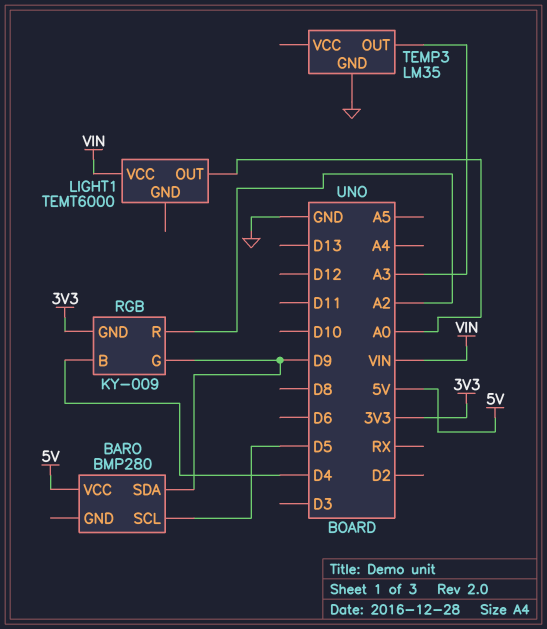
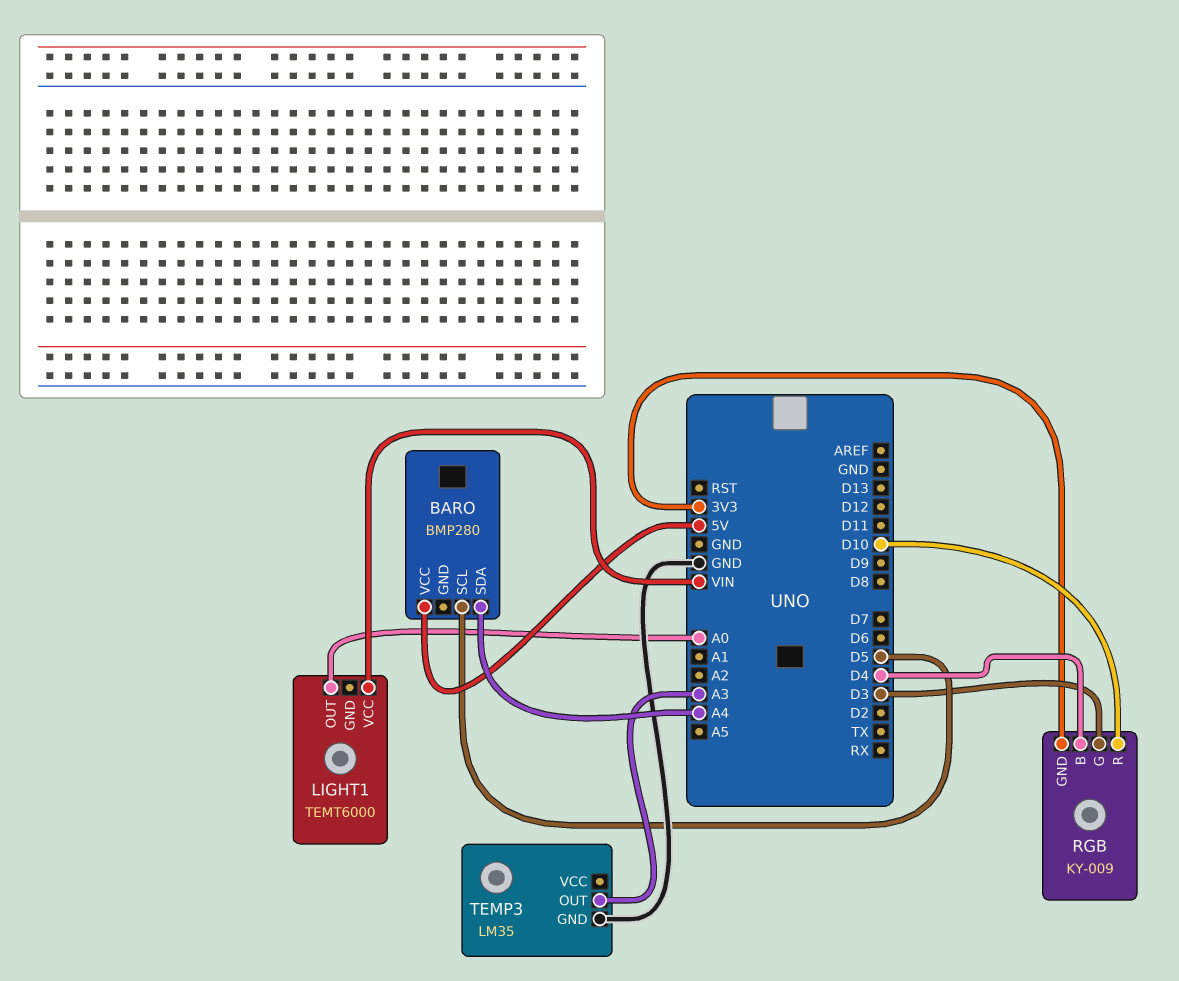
BARO pin SDA: D9 -> A4
RGB pin G: D9 -> D3
RGB pin R: A2 -> D10

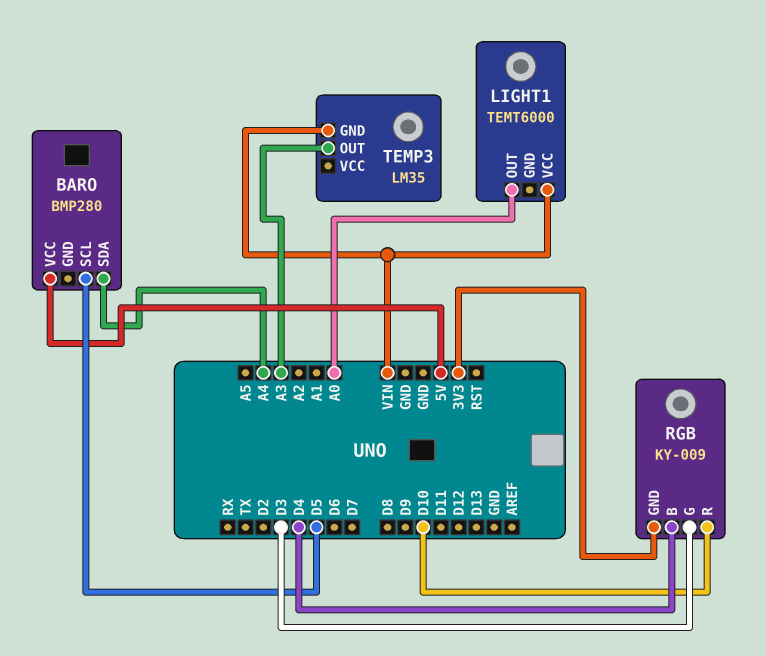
TEMP3 pin GND: GND -> VIN

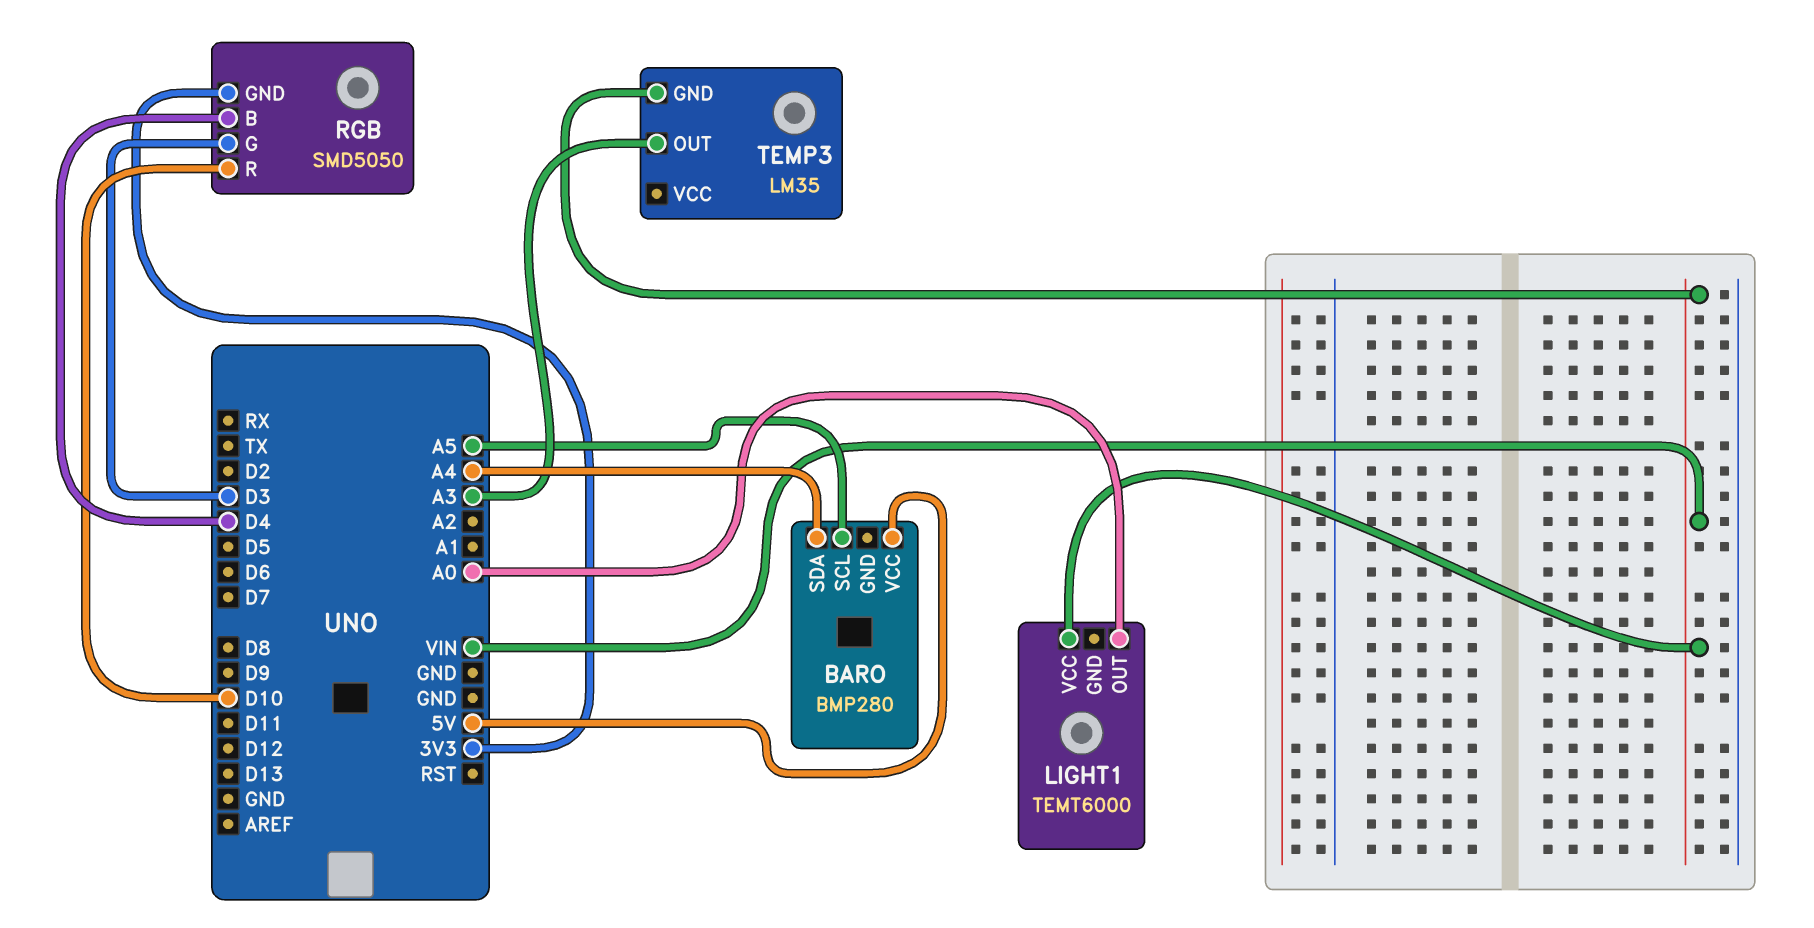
BARO pin SCL: D5 -> A5
RGB: KY-009 -> SMD5050

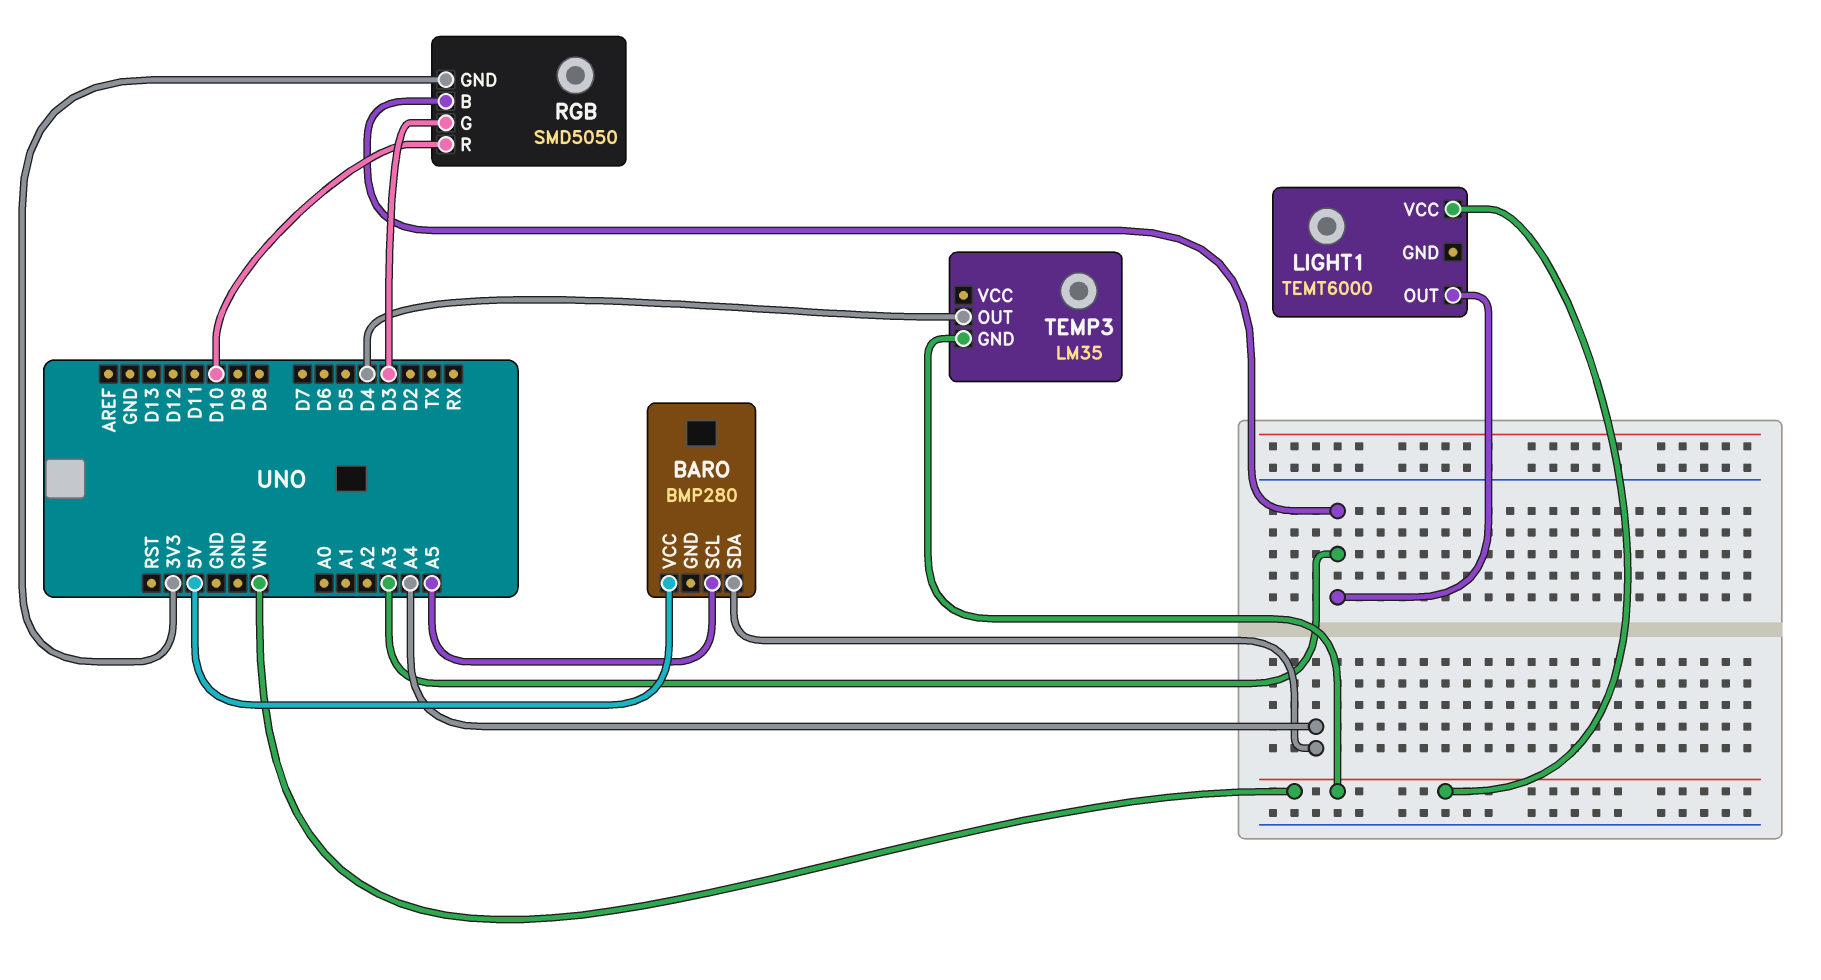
LIGHT1 pin OUT: A0 -> A3
RGB pin B: D4 -> A3
TEMP3 pin OUT: A3 -> D4

